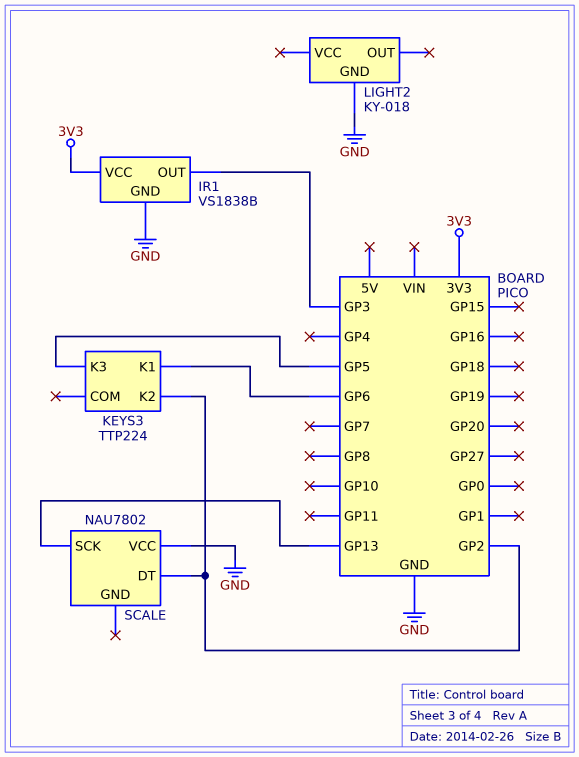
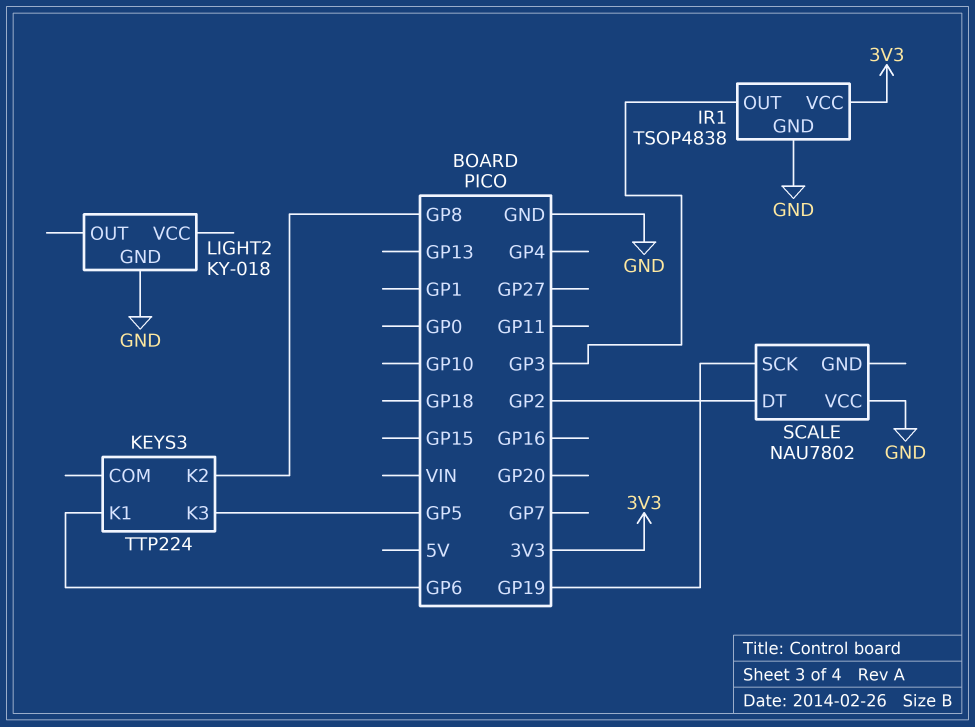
IR1: VS1838B -> TSOP4838
KEYS3 pin K2: GP2 -> GP8
SCALE pin SCK: GP13 -> GP19

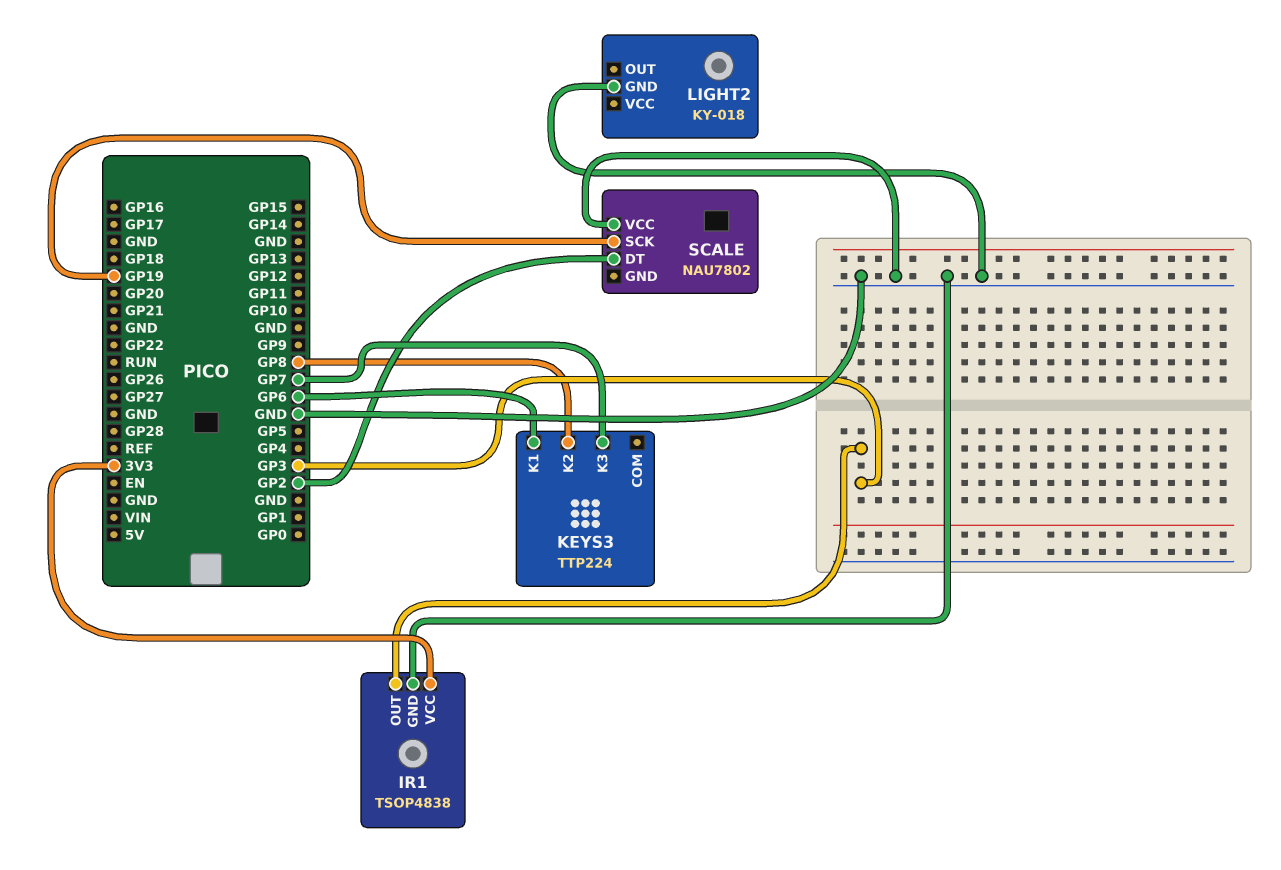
KEYS3 pin K3: GP5 -> GP7

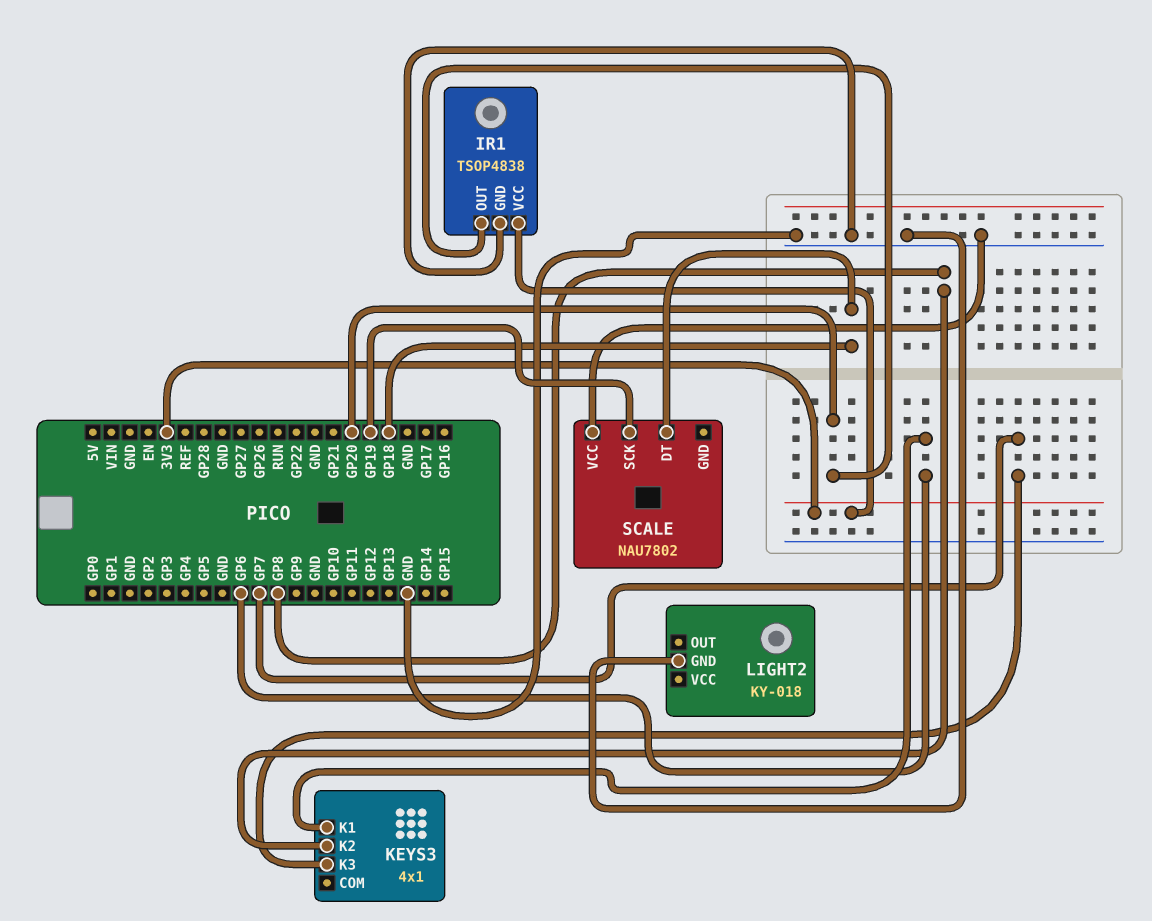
IR1 pin OUT: GP3 -> GP20
KEYS3: TTP224 -> 4x1
SCALE pin DT: GP2 -> GP18

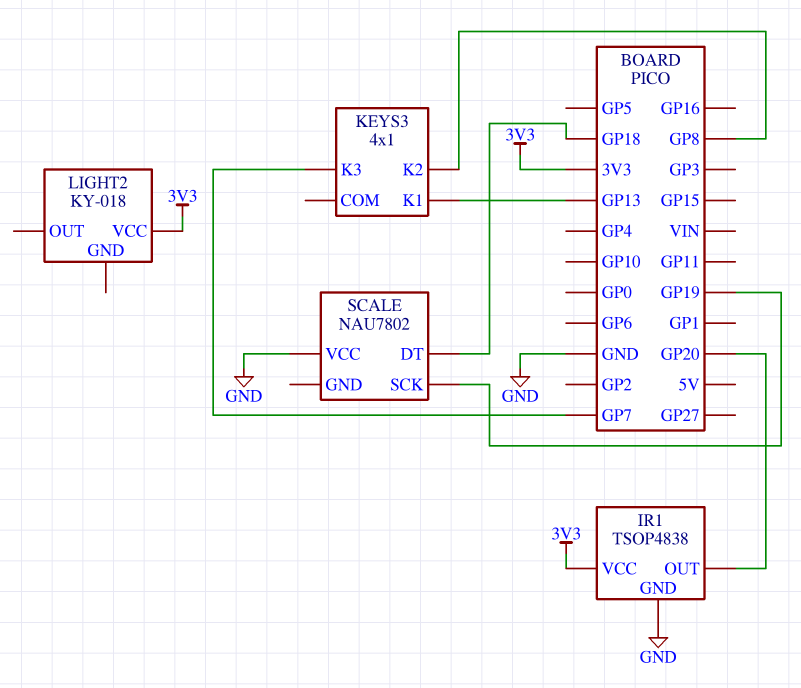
KEYS3 pin K1: GP6 -> GP13
LIGHT2 pin GND: GND -> none
LIGHT2 pin VCC: none -> 3V3

